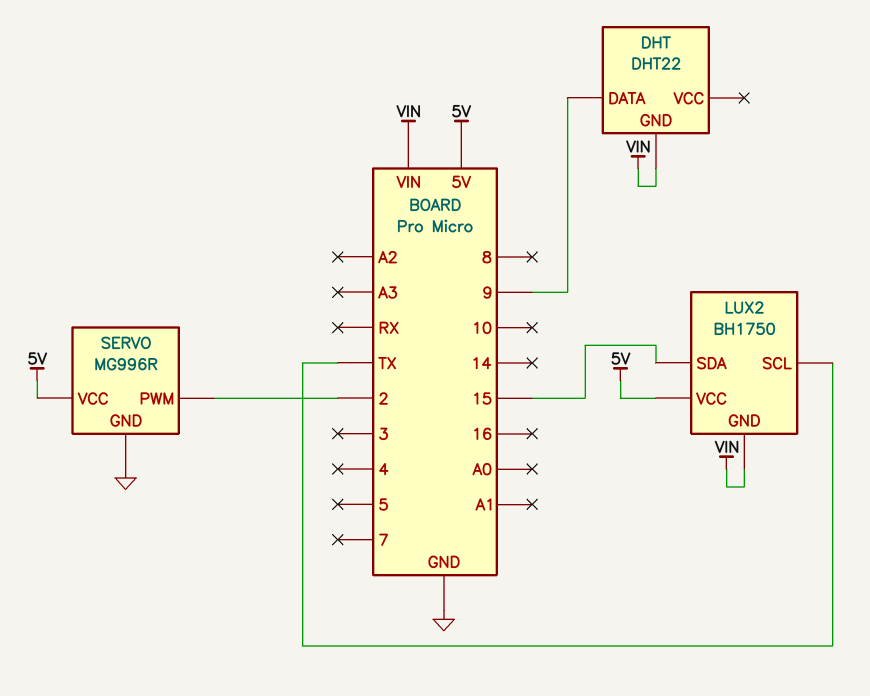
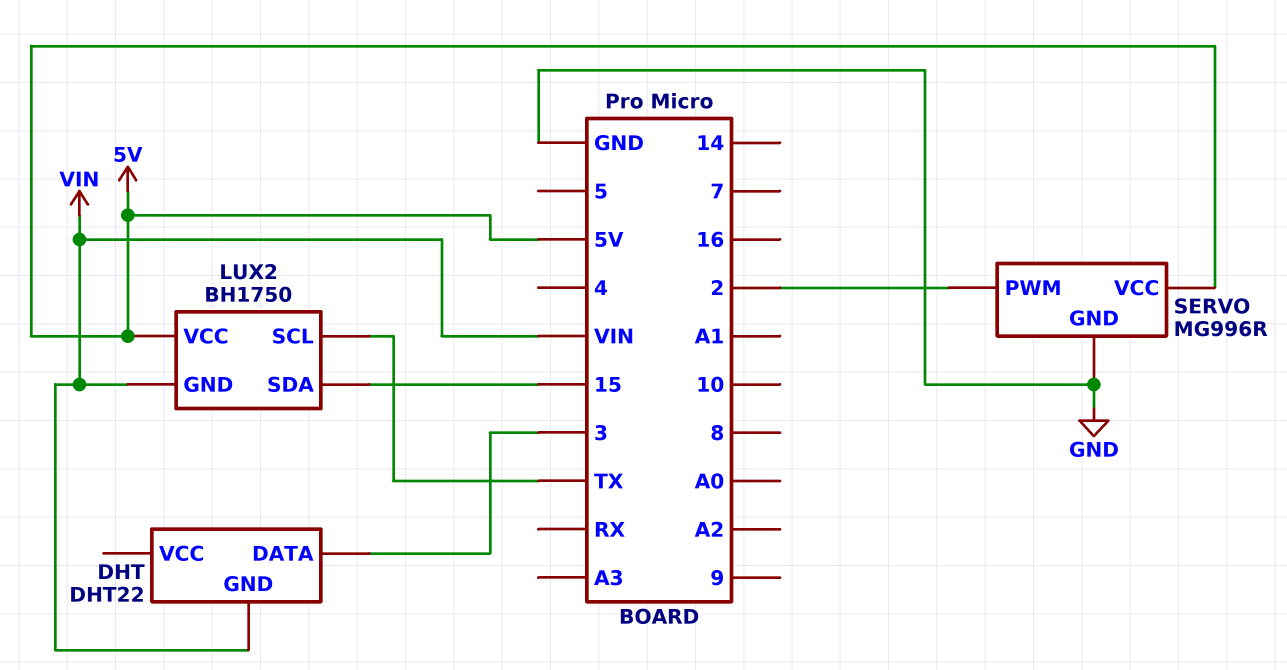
DHT pin DATA: 9 -> 3

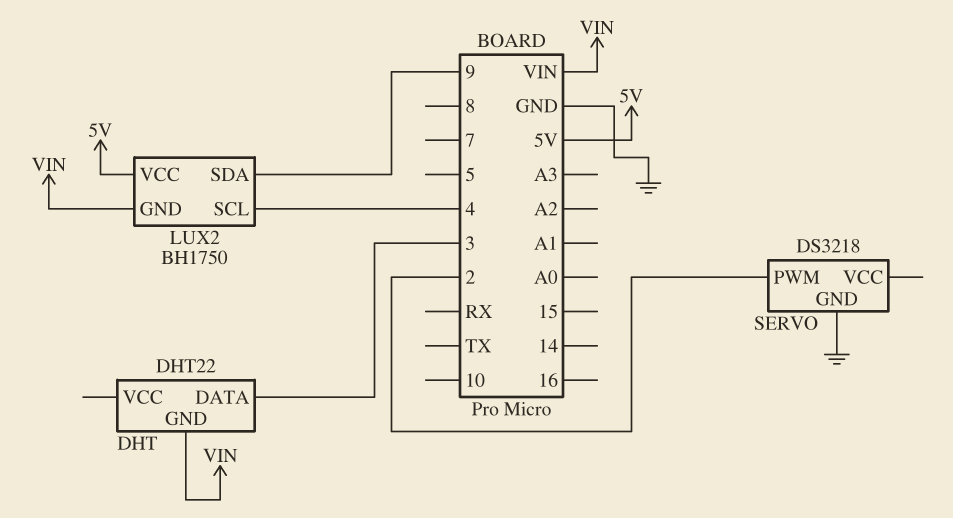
LUX2 pin SCL: TX -> 4
LUX2 pin SDA: 15 -> 9
SERVO: MG996R -> DS3218
SERVO pin VCC: 5V -> none

